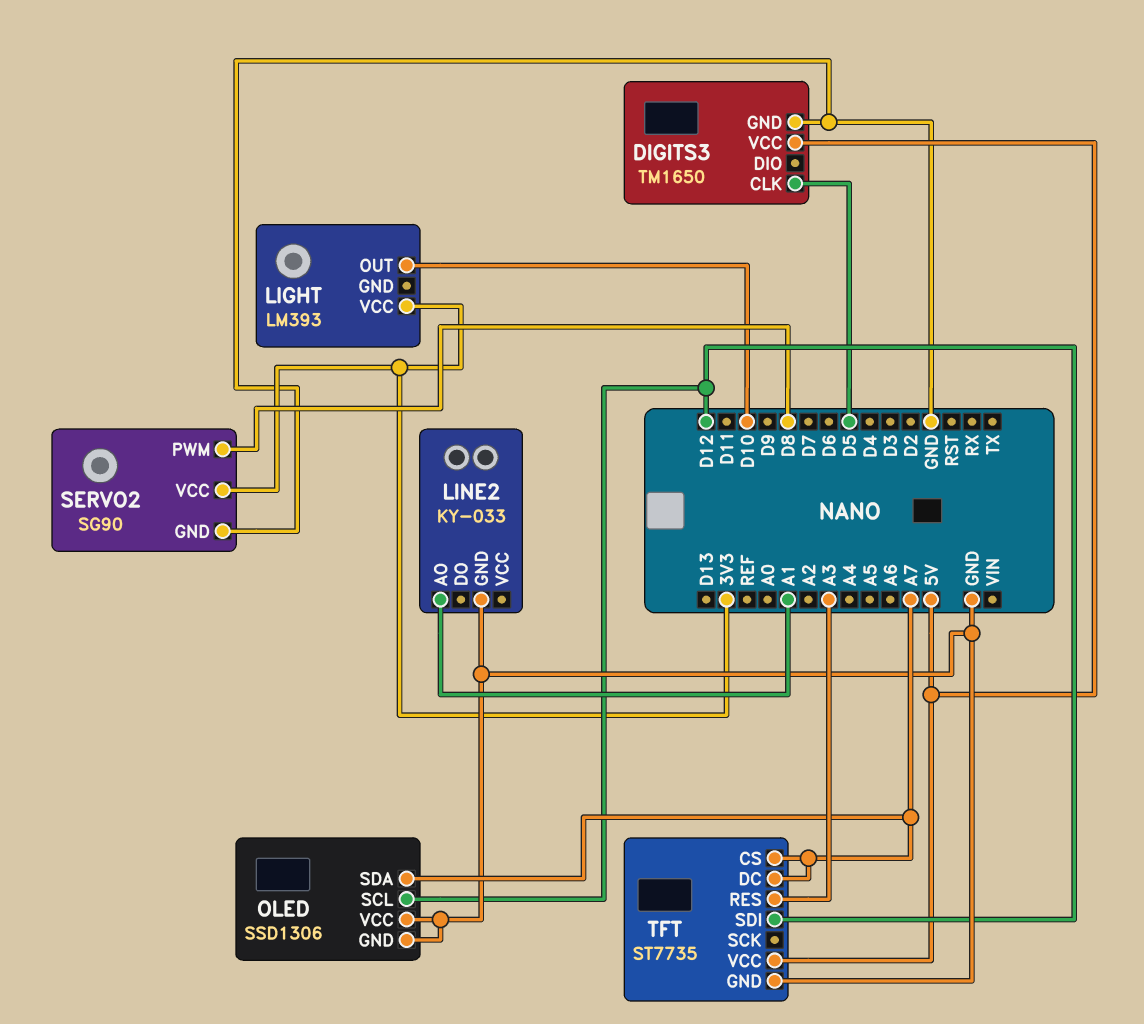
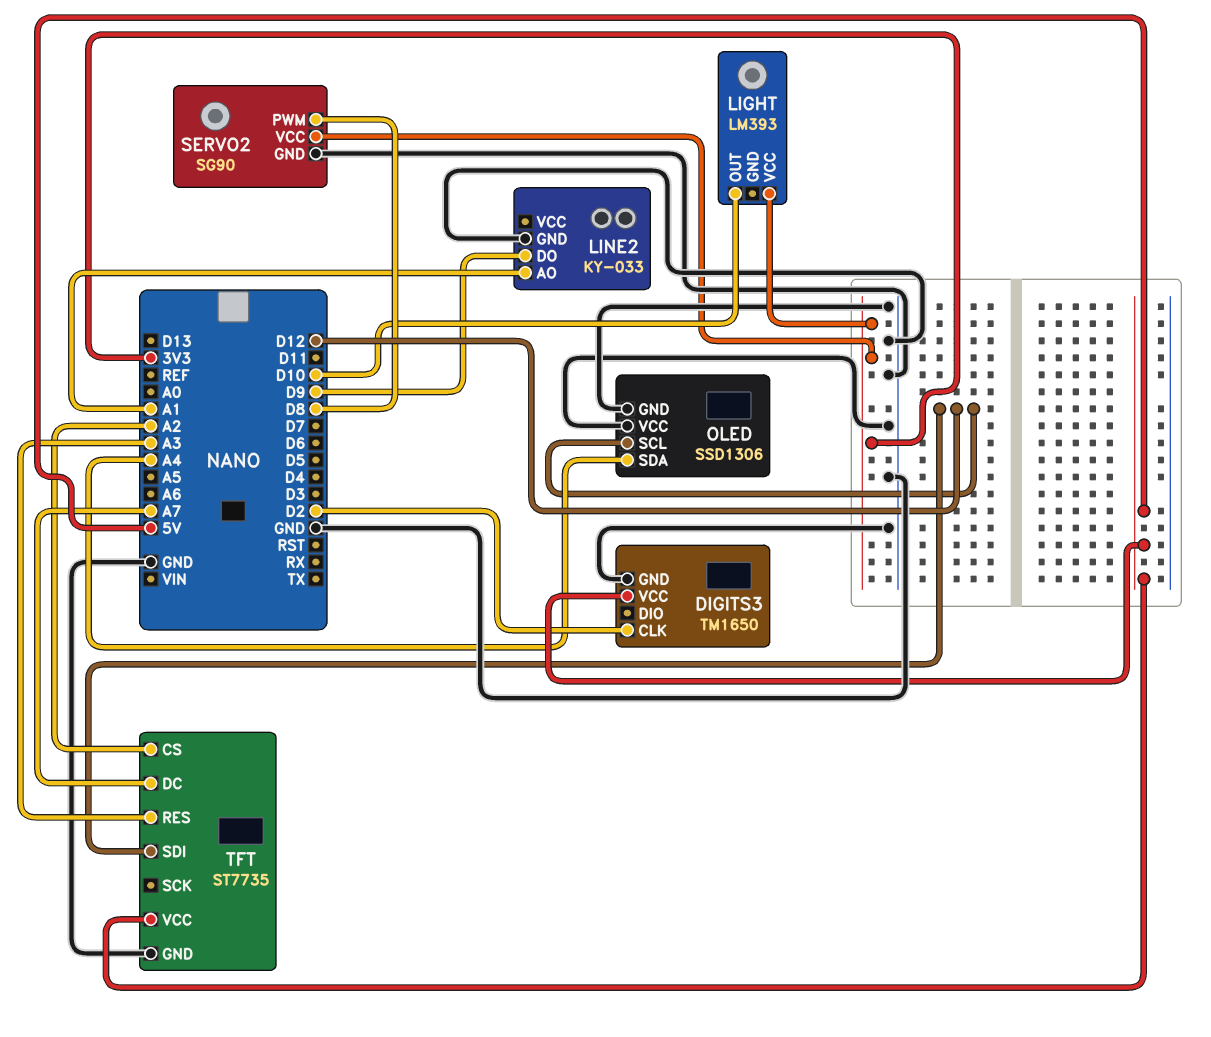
DIGITS3 pin CLK: D5 -> D2
LINE2 pin DO: none -> D9
OLED pin SDA: A7 -> A4
TFT pin CS: A7 -> A2

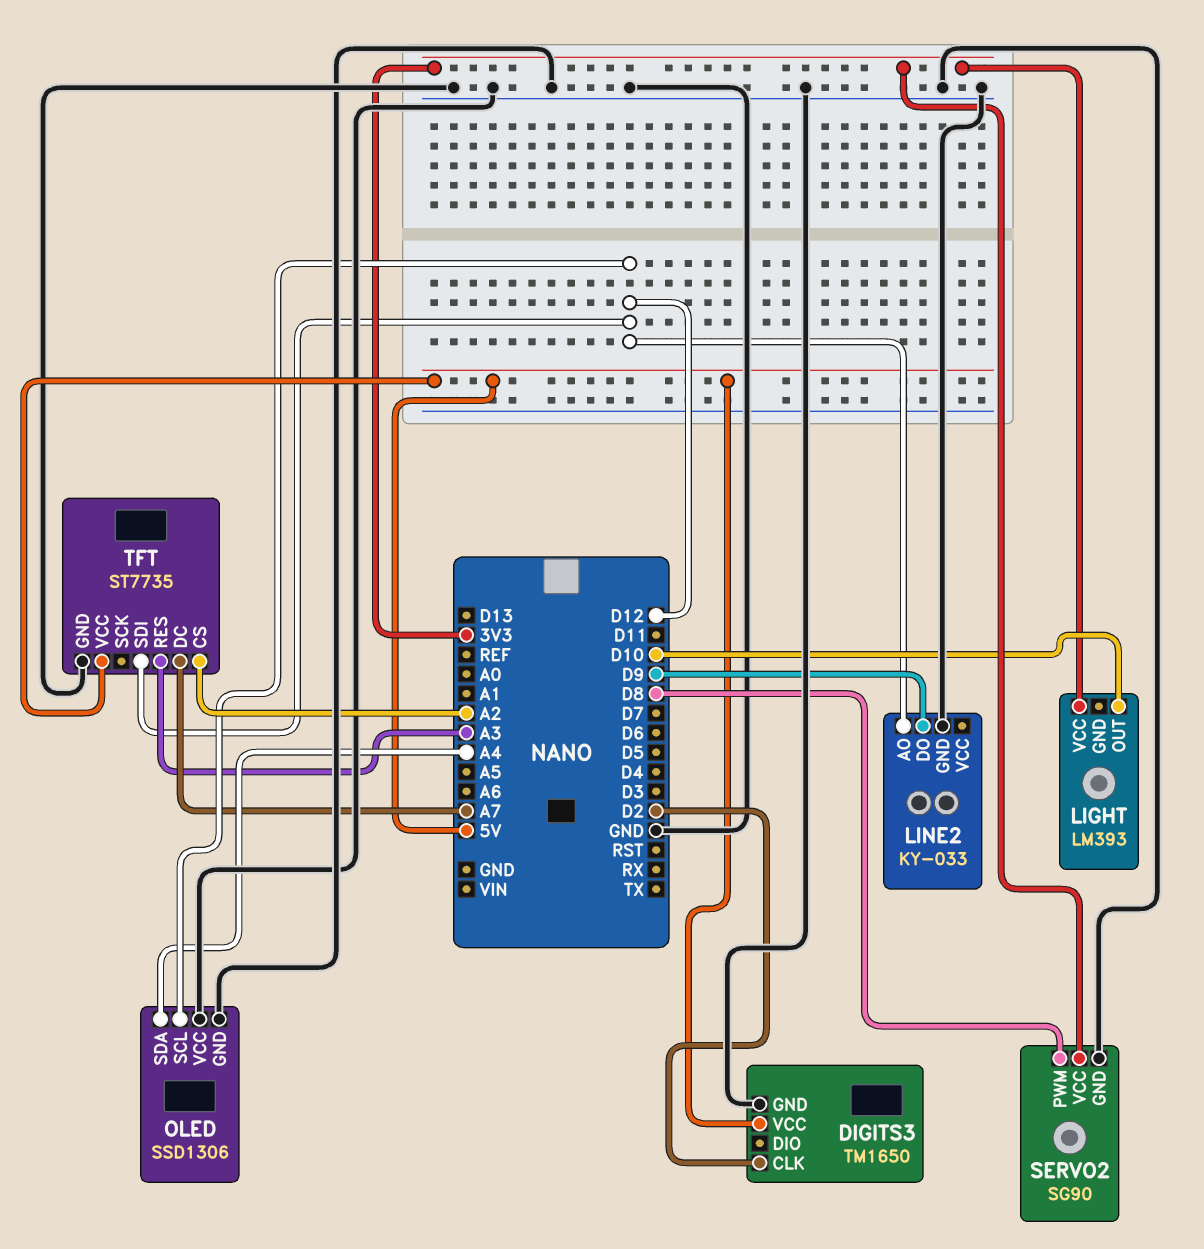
LINE2 pin AO: A1 -> D12

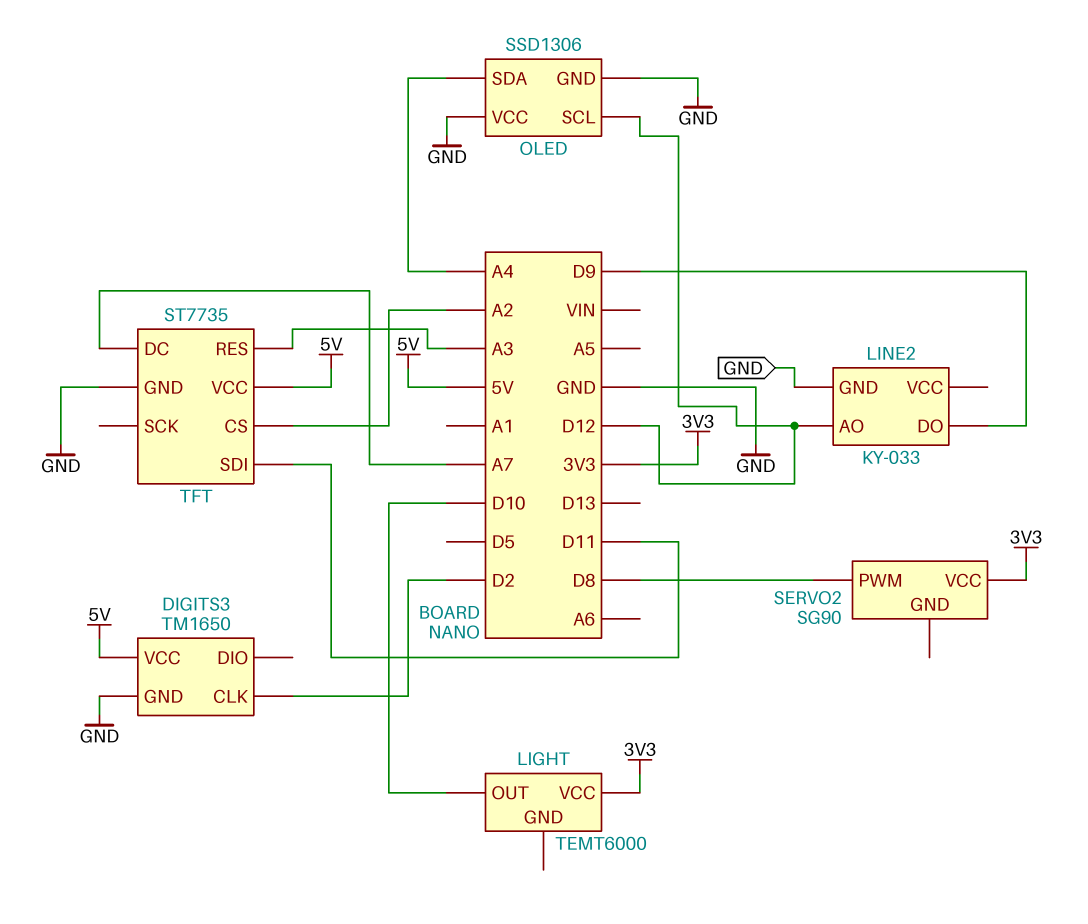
LIGHT: LM393 -> TEMT6000
SERVO2 pin GND: GND -> none
TFT pin SDI: D12 -> D11

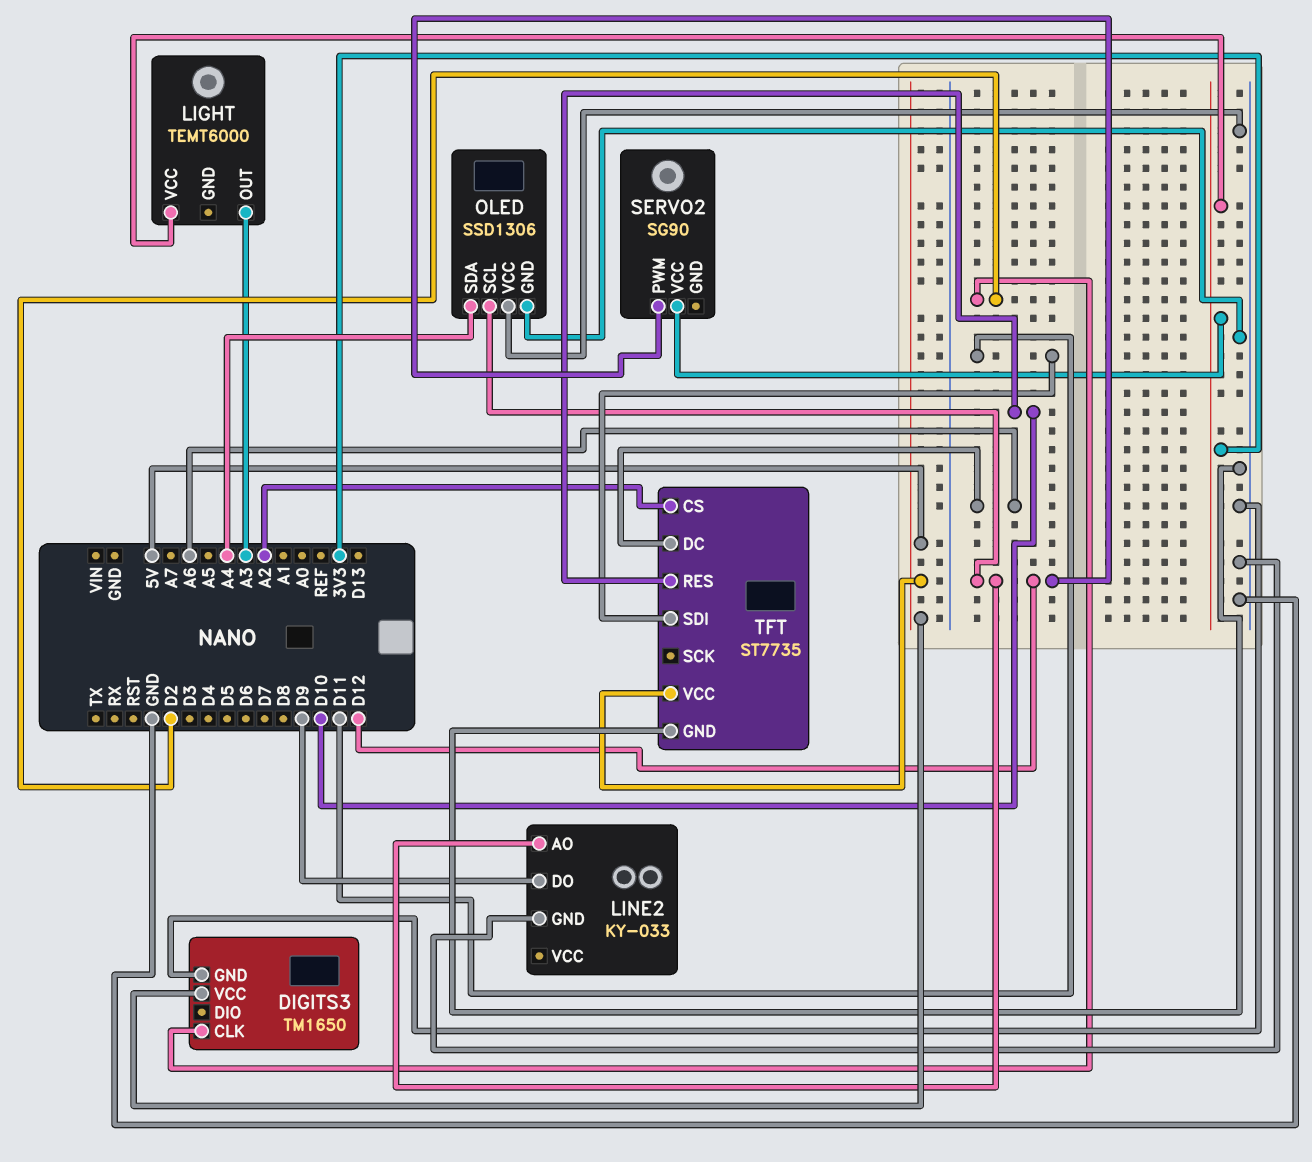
LIGHT pin OUT: D10 -> A3
SERVO2 pin PWM: D8 -> D12
TFT pin DC: A7 -> A6
TFT pin RES: A3 -> D10

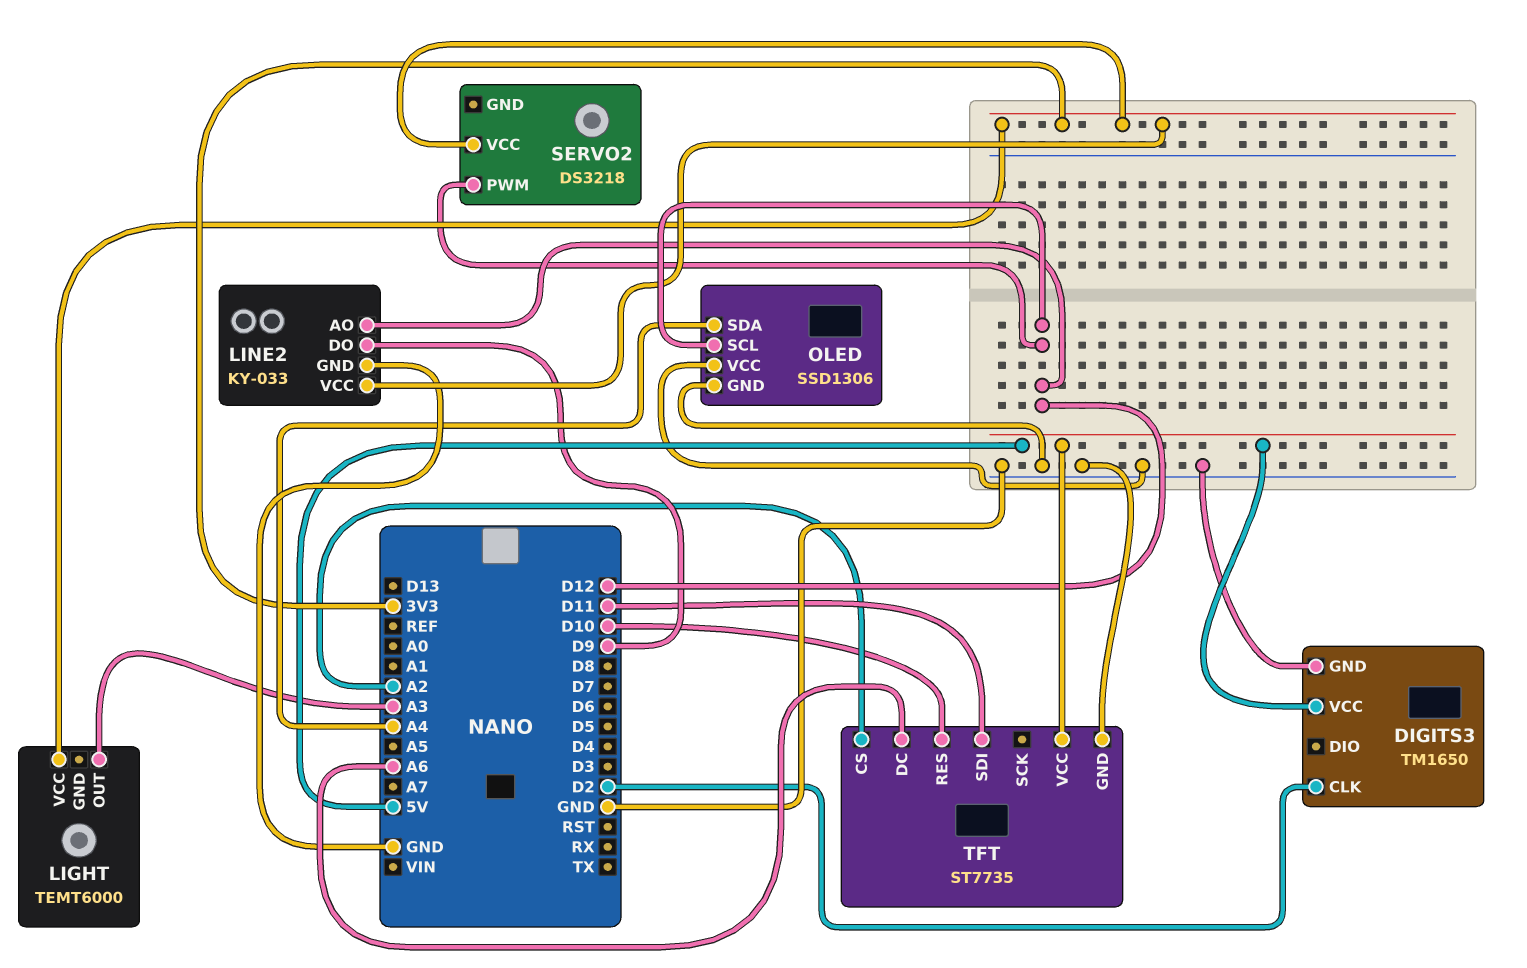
LINE2 pin VCC: none -> 3V3
SERVO2: SG90 -> DS3218

